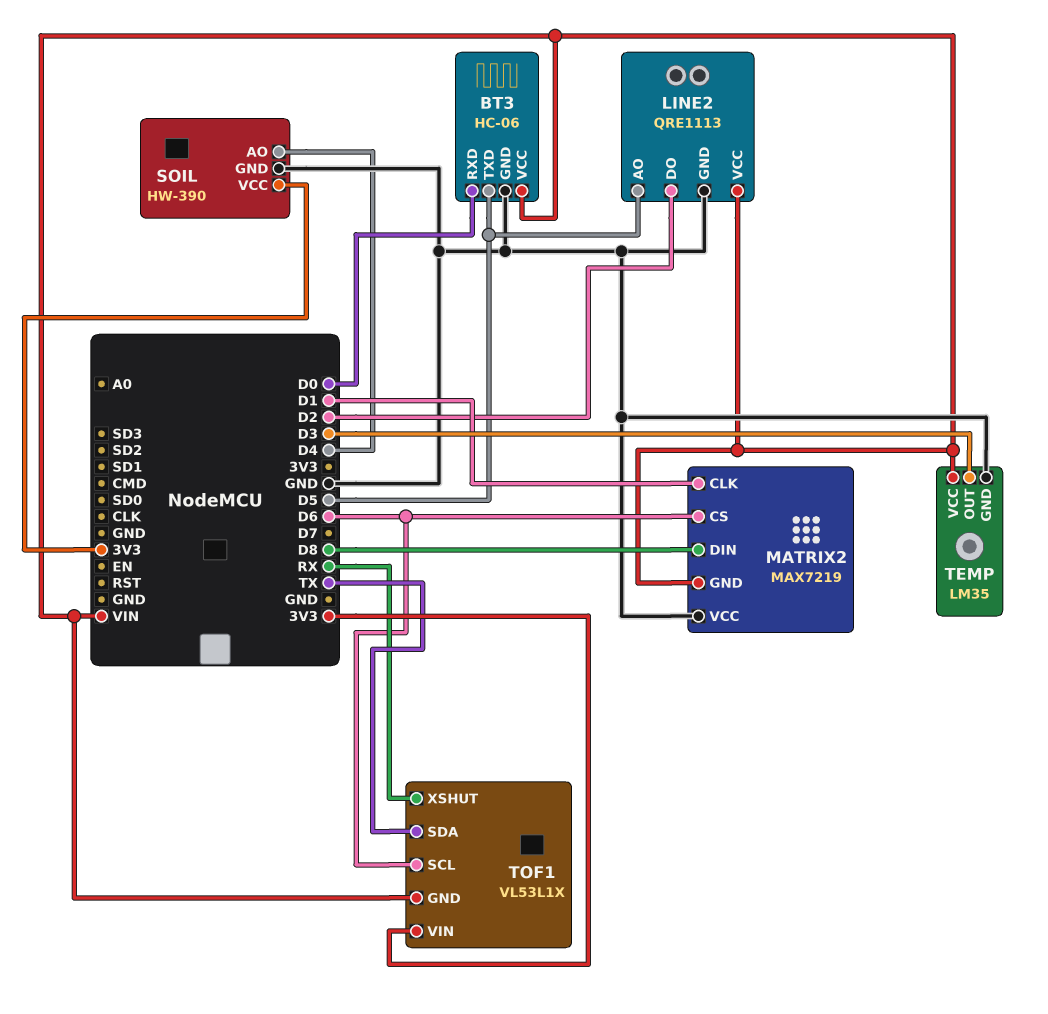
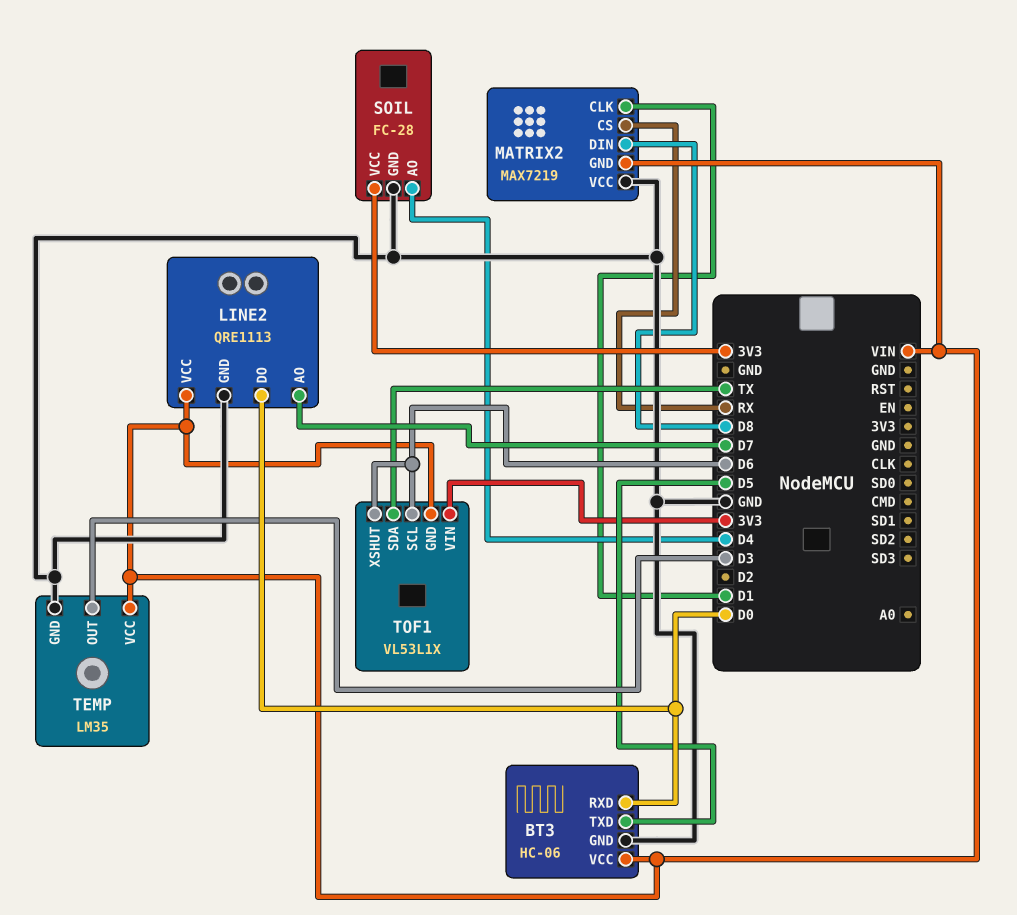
LINE2 pin AO: D5 -> D7
LINE2 pin DO: D2 -> D0
MATRIX2 pin CS: D6 -> RX
SOIL: HW-390 -> FC-28
TOF1 pin XSHUT: RX -> D6

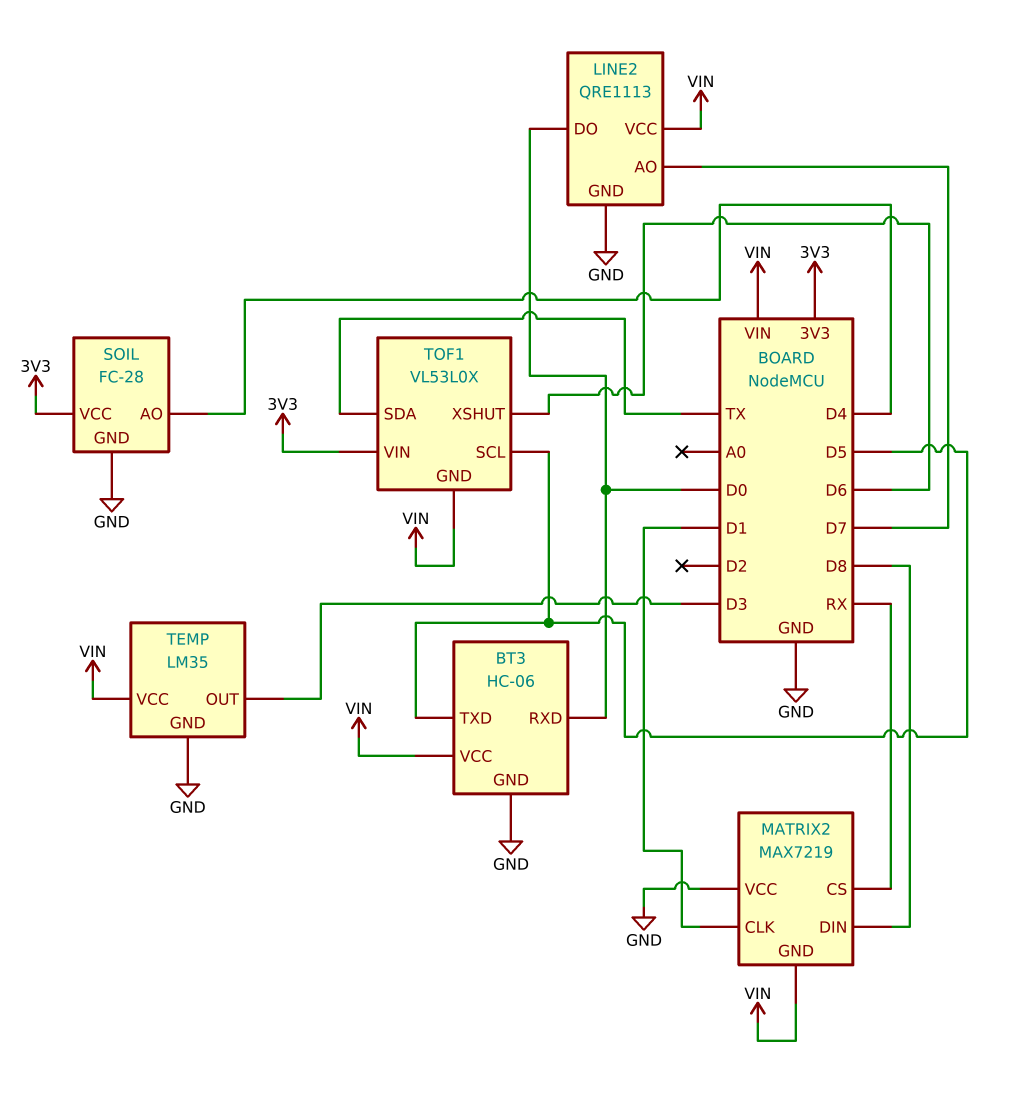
TOF1: VL53L1X -> VL53L0X
TOF1 pin SCL: D6 -> D5

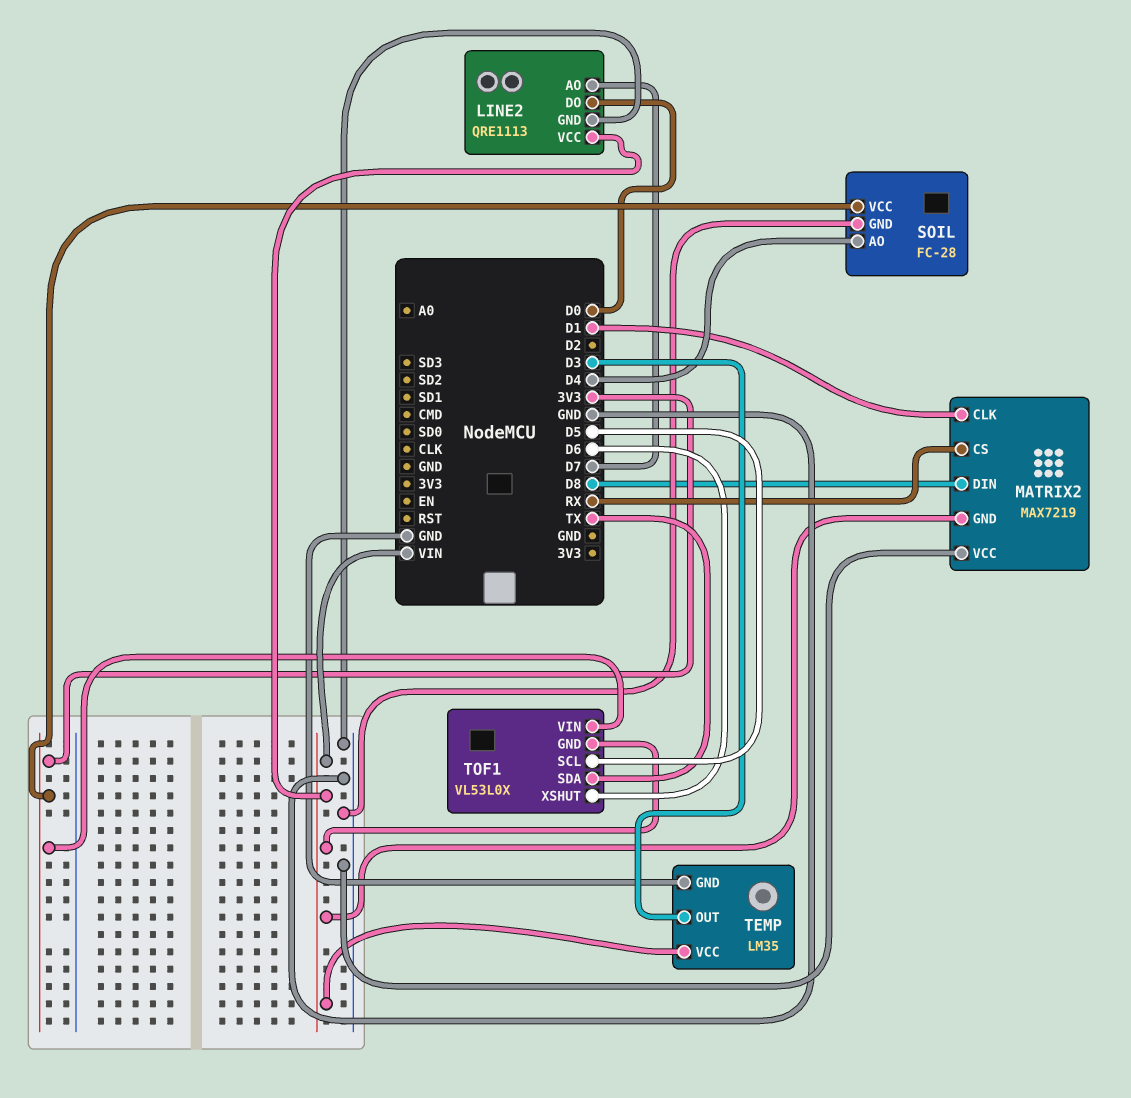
BT3: HC-06 -> none
BT3 pin GND: GND -> none
BT3 pin RXD: D0 -> none
BT3 pin TXD: D5 -> none
BT3 pin VCC: VIN -> none

